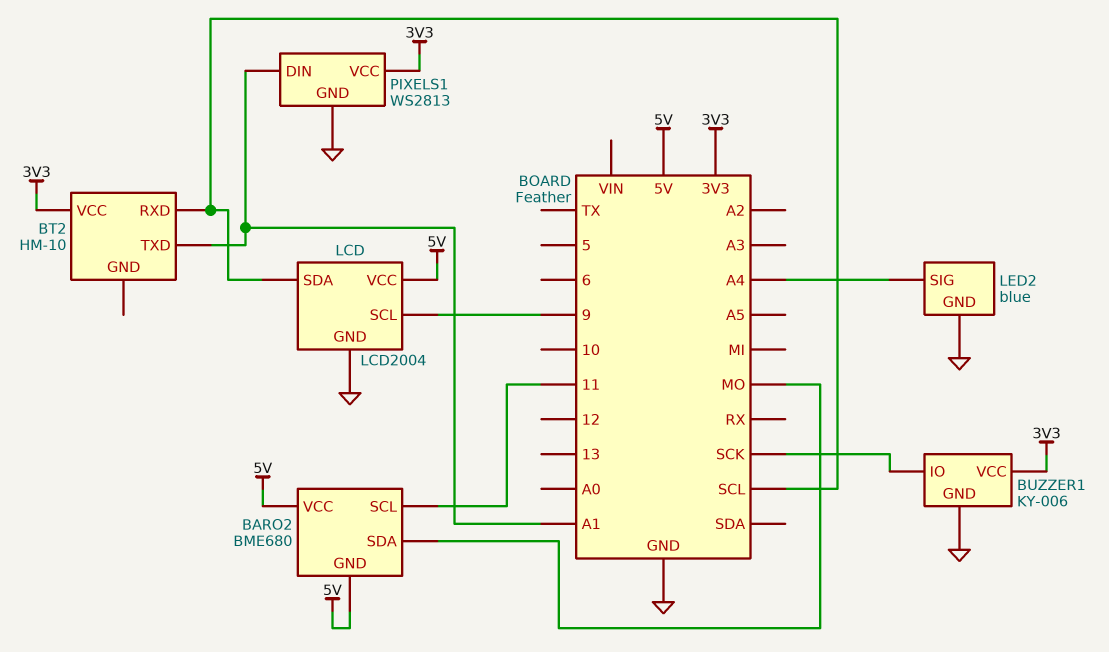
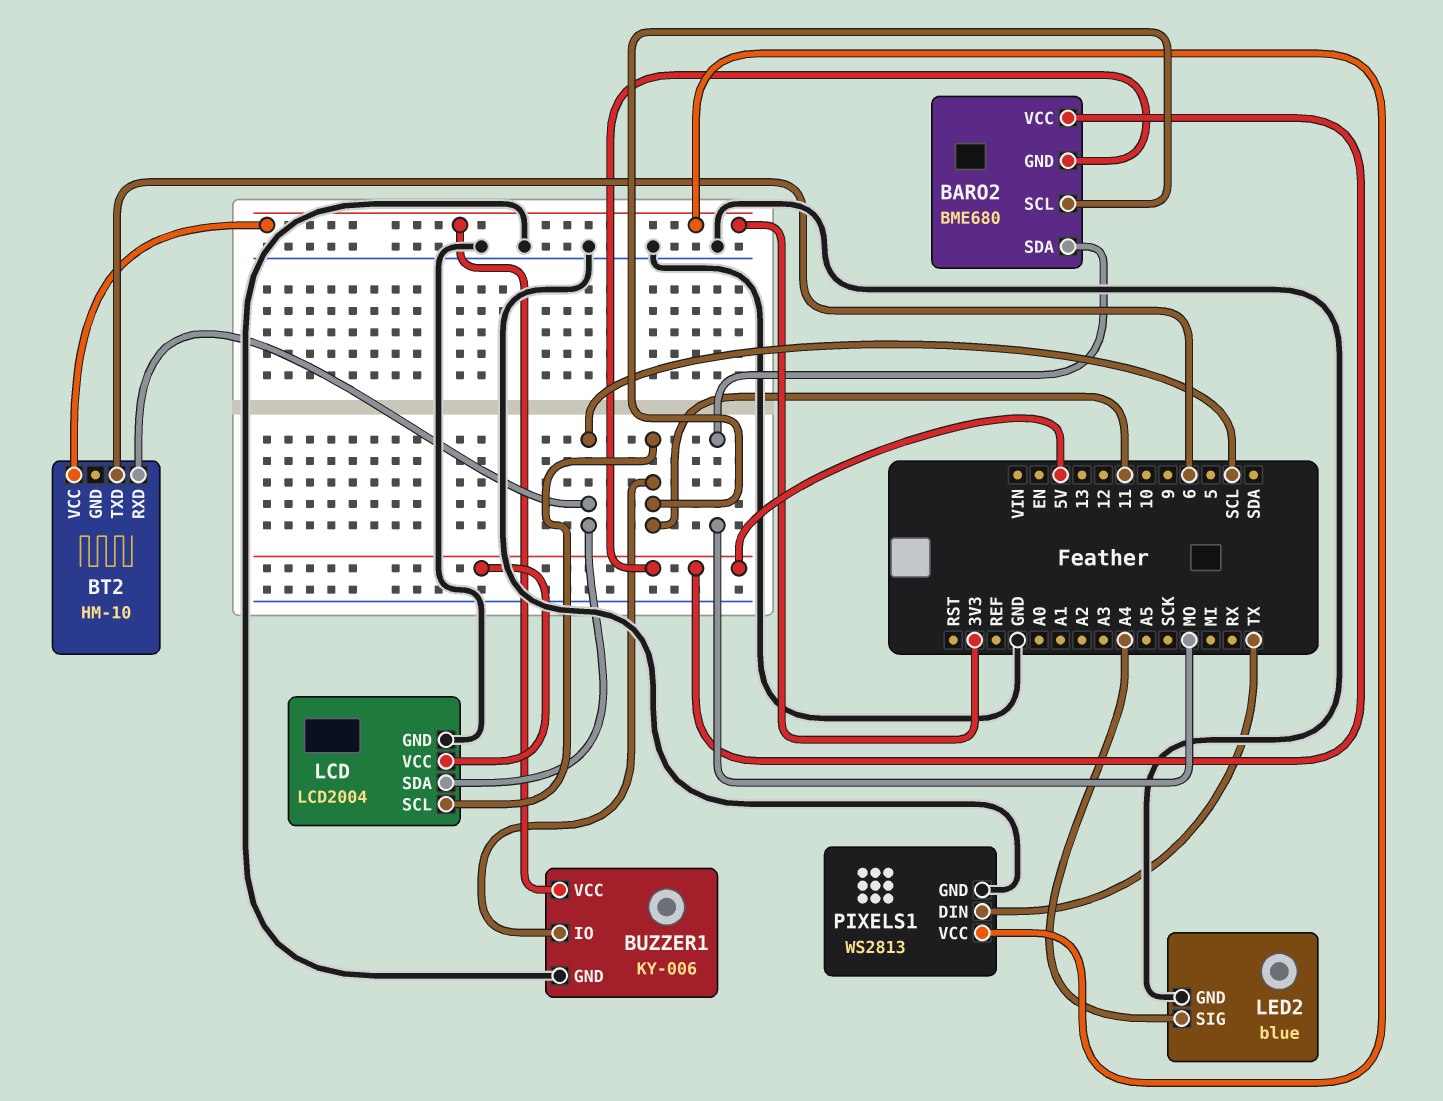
BT2 pin TXD: A1 -> 6
BUZZER1 pin IO: SCK -> 11
LCD pin SCL: 9 -> 11
PIXELS1 pin DIN: A1 -> TX

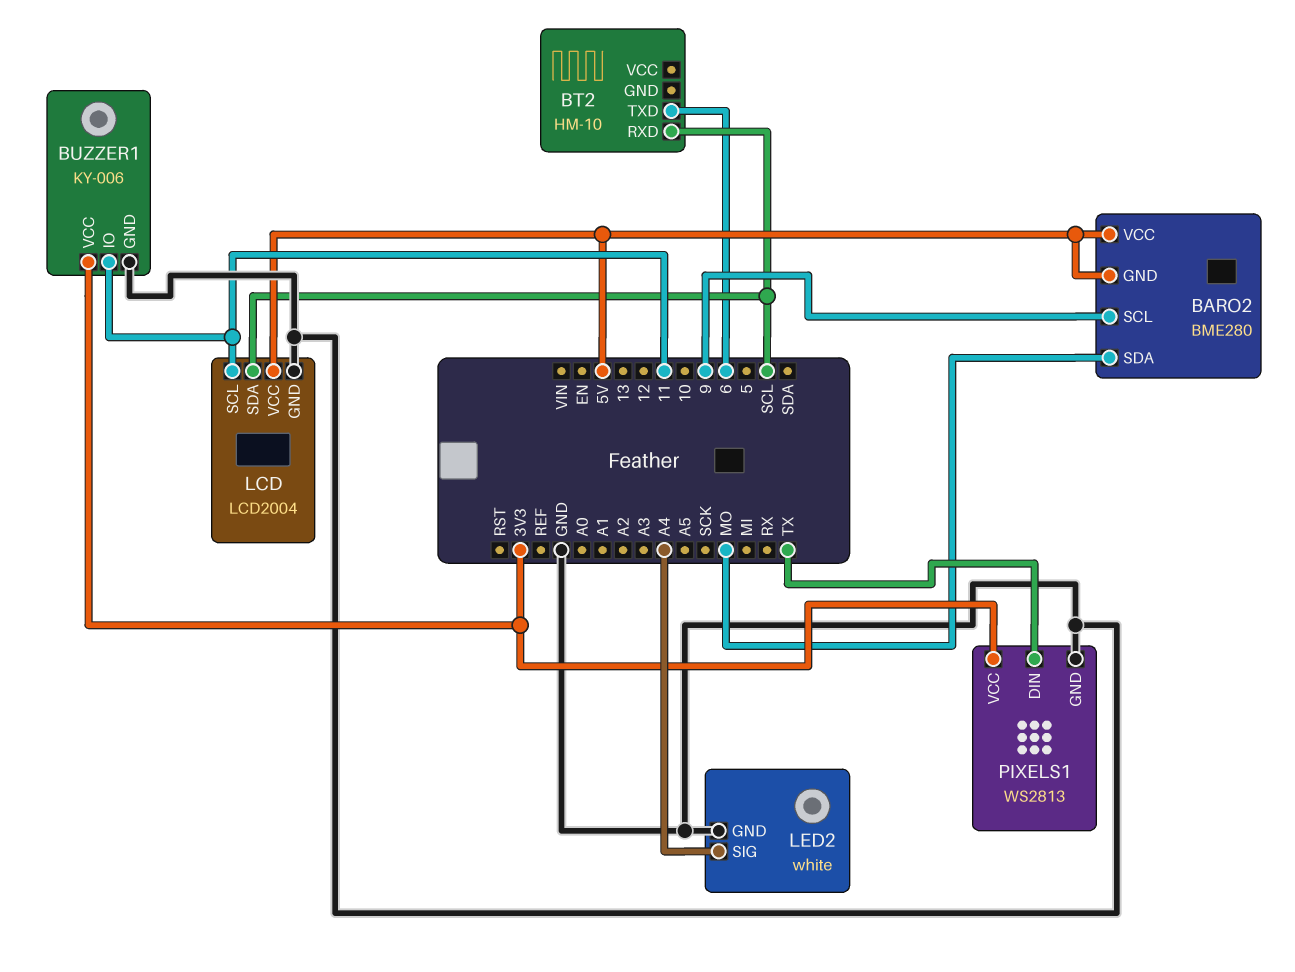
BARO2: BME680 -> BME280
BARO2 pin SCL: 11 -> 9
BT2 pin VCC: 3V3 -> none
LED2: blue -> white

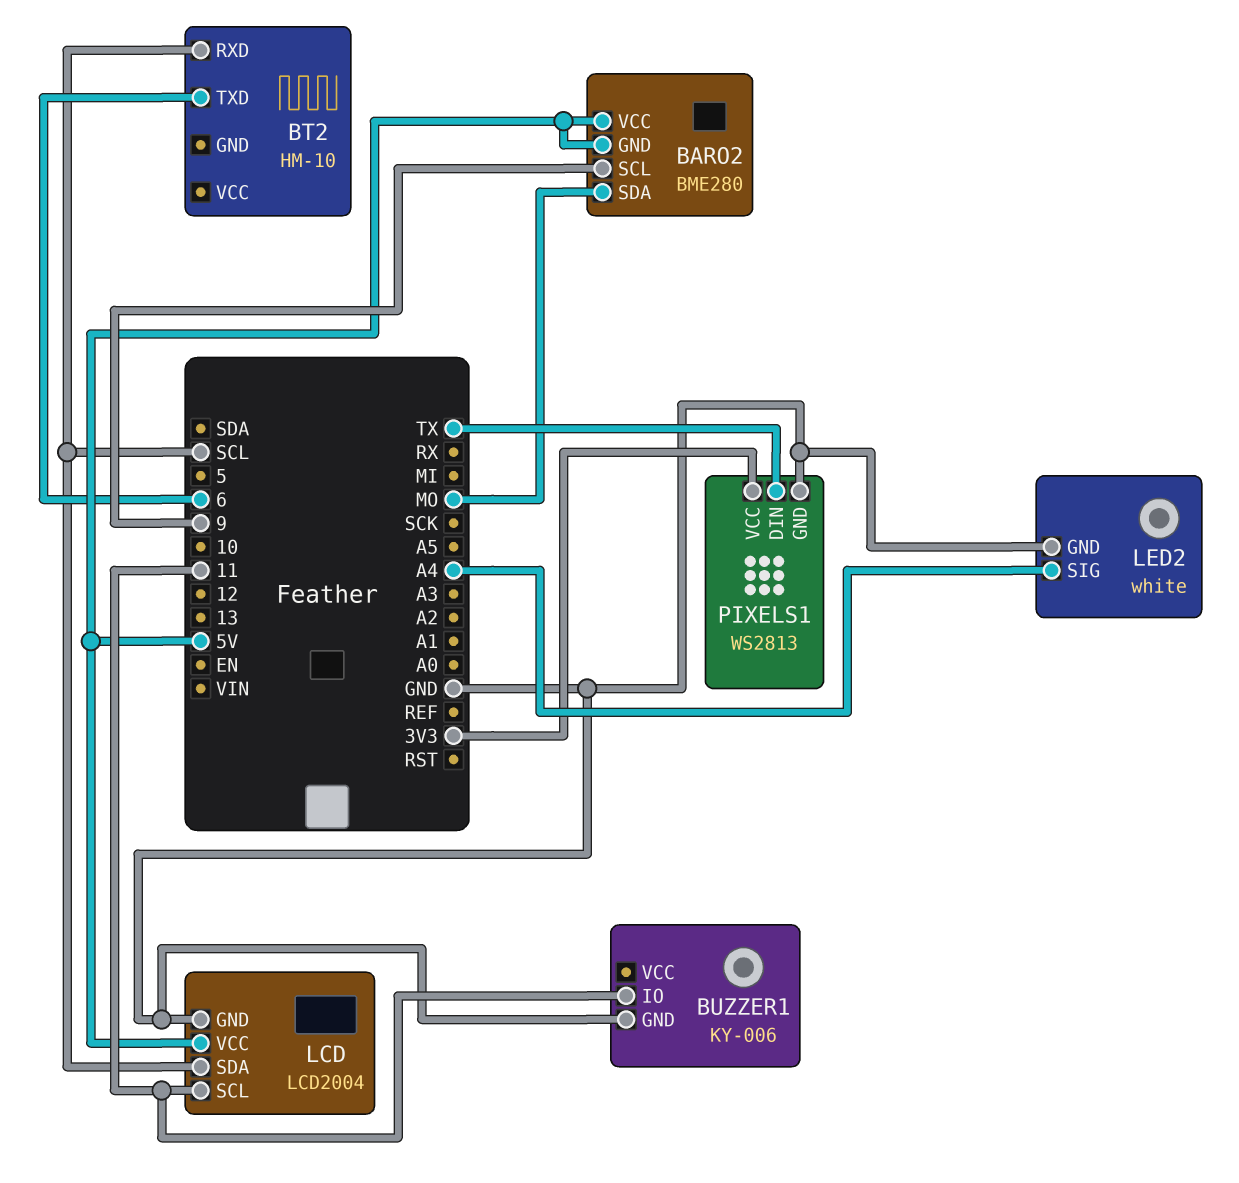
BUZZER1 pin VCC: 3V3 -> none

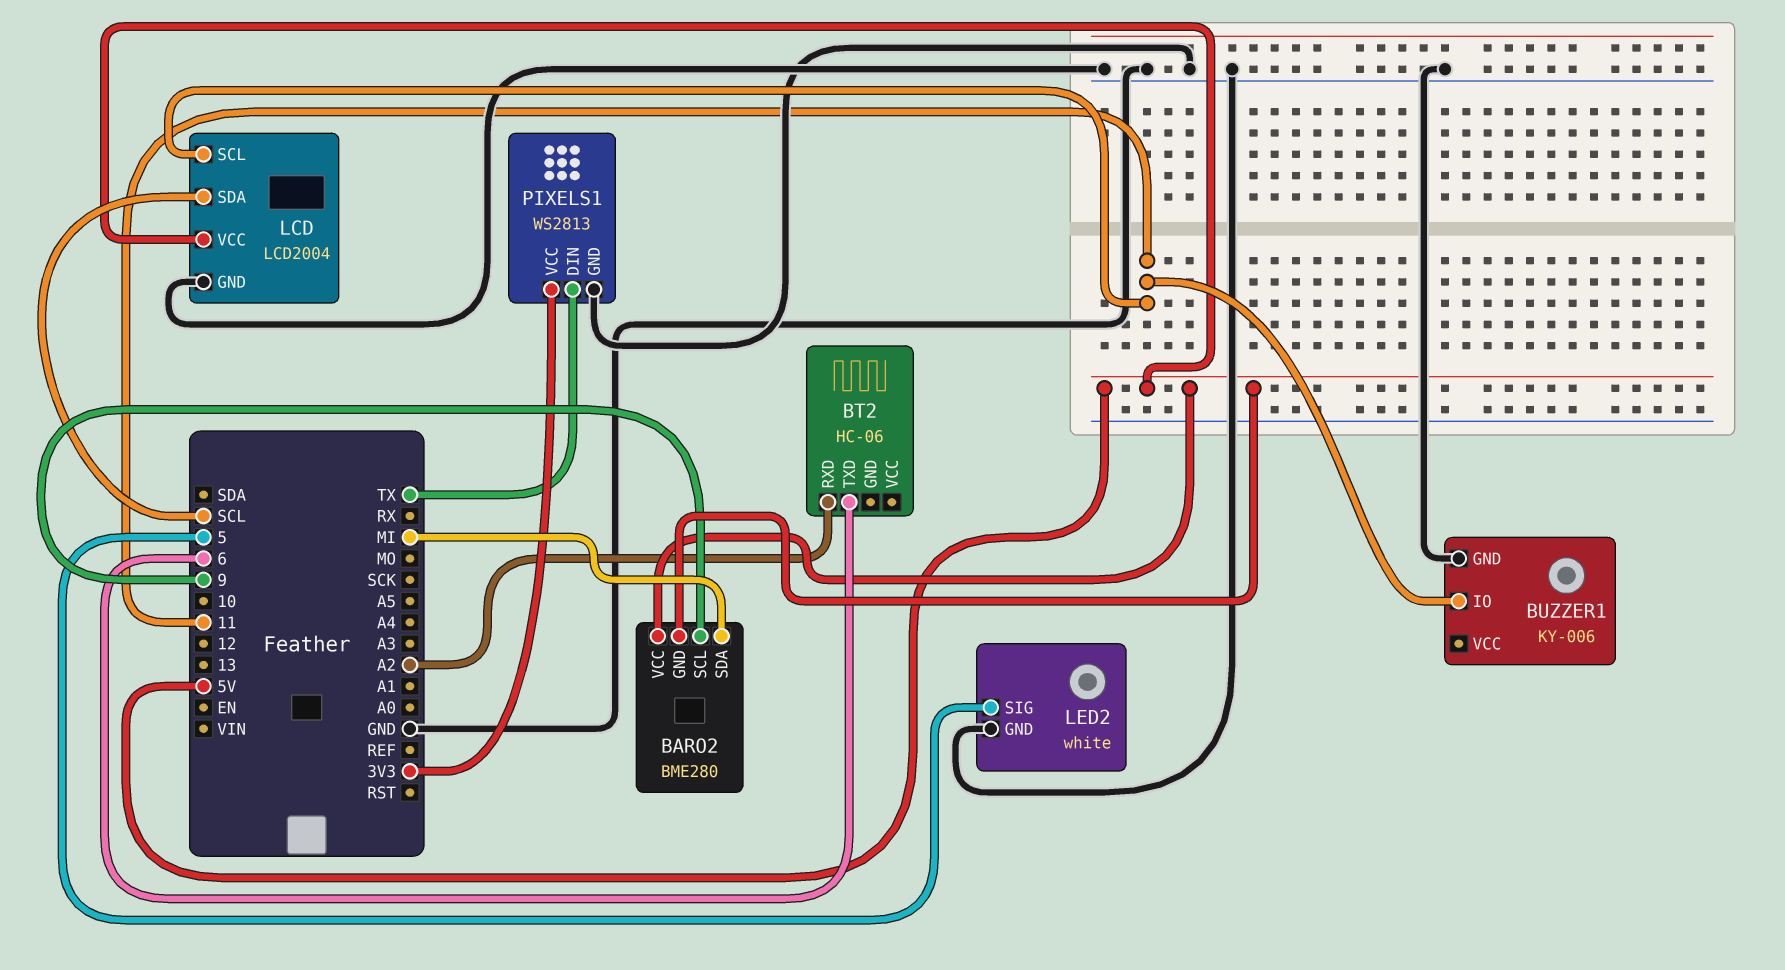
BARO2 pin SDA: MO -> MI
BT2: HM-10 -> HC-06
BT2 pin RXD: SCL -> A2
LED2 pin SIG: A4 -> 5

